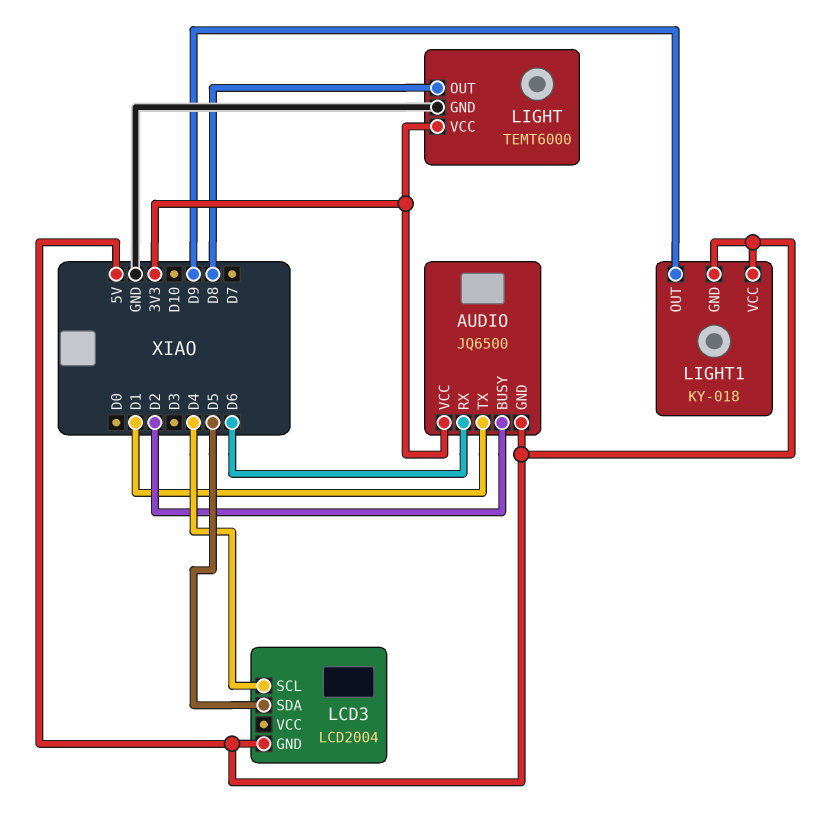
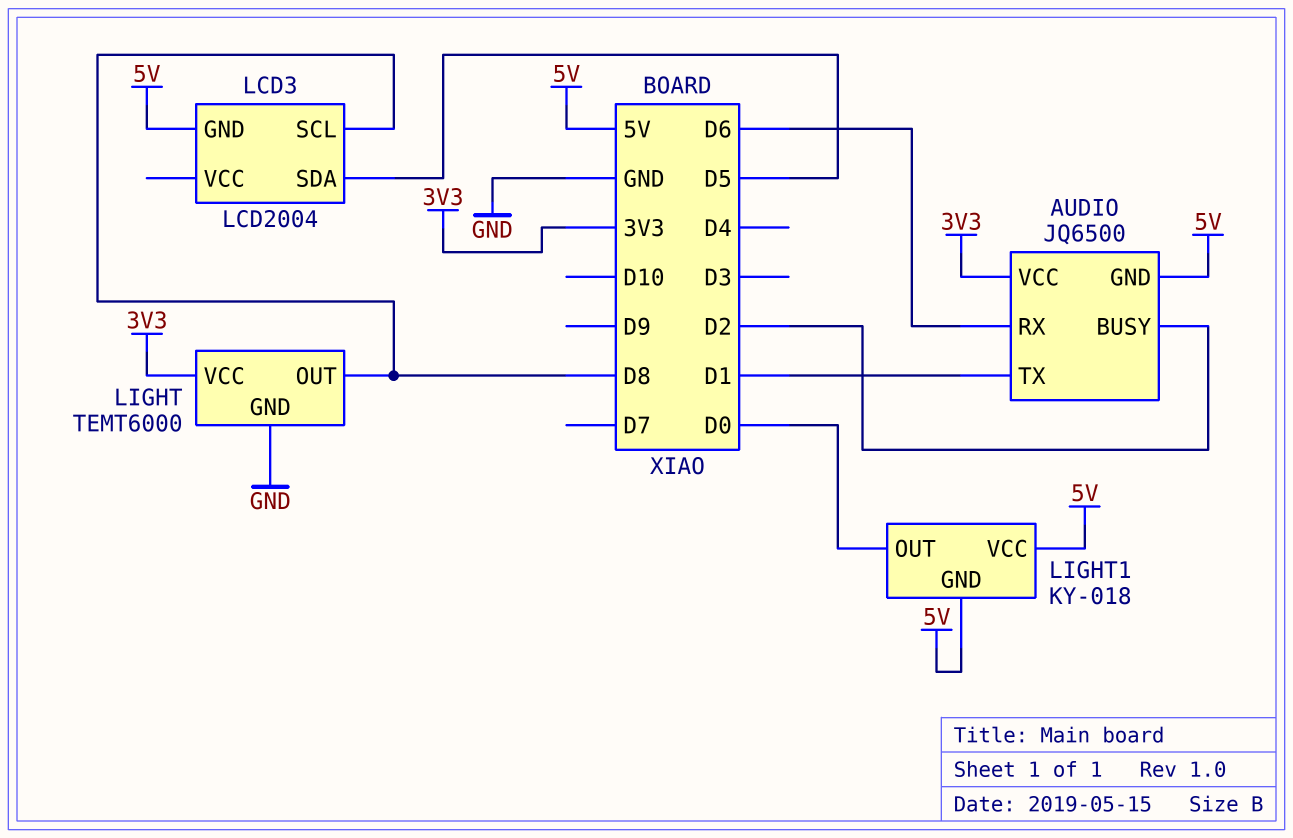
LCD3 pin SCL: D4 -> D8
LIGHT1 pin OUT: D9 -> D0

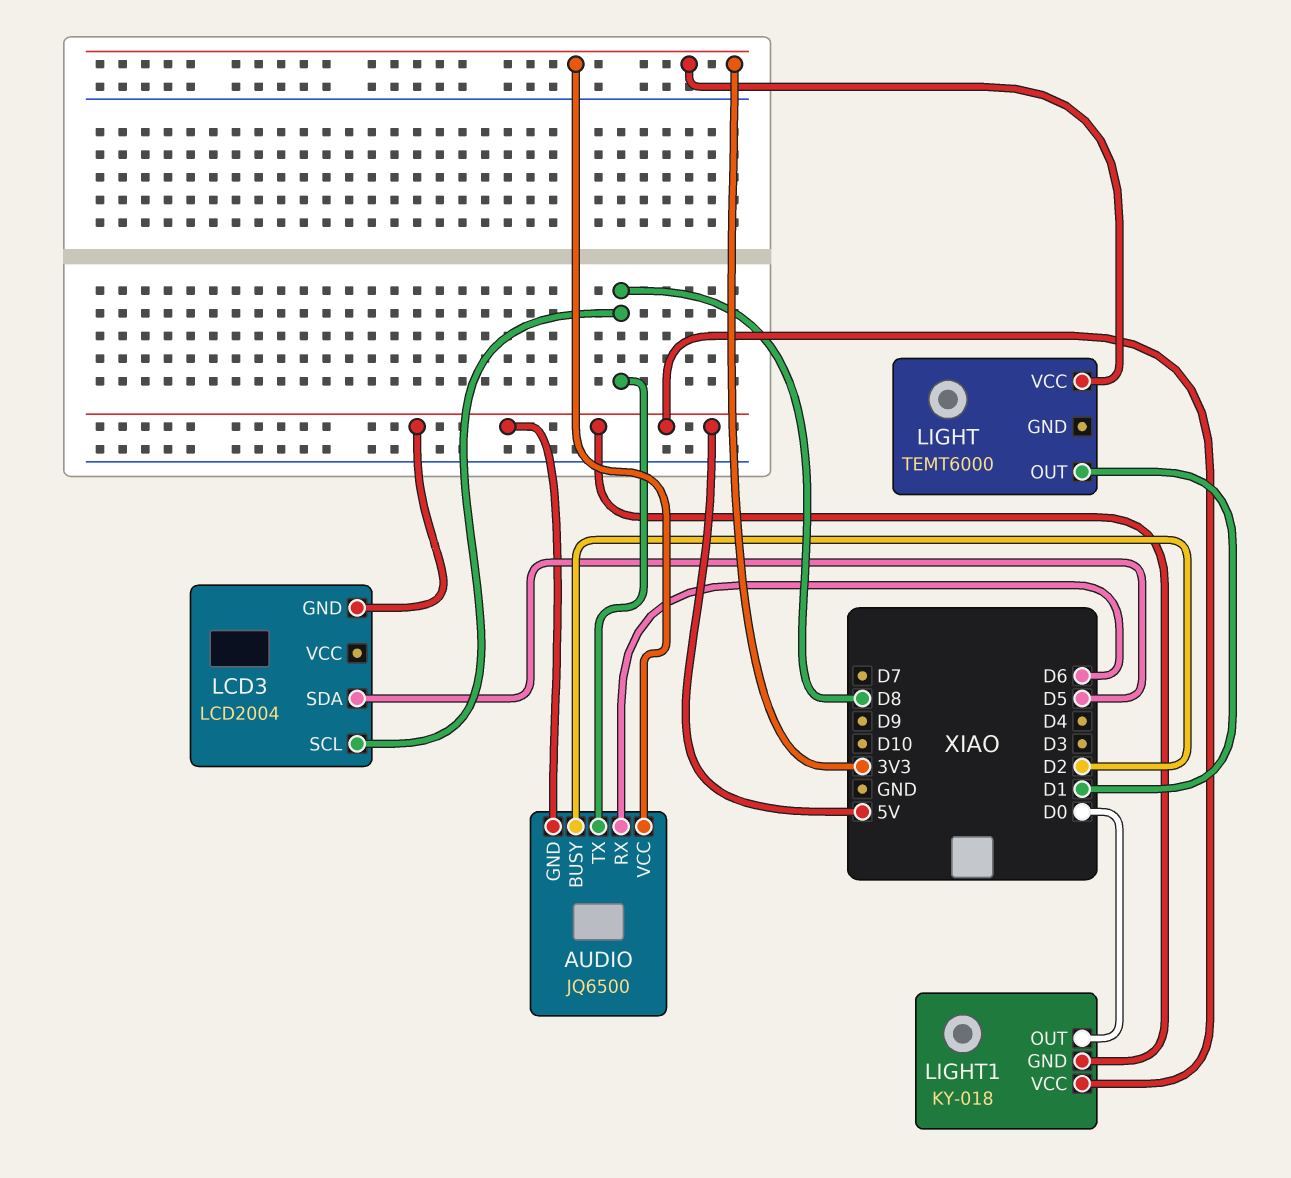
AUDIO pin TX: D1 -> D8
LIGHT pin GND: GND -> none
LIGHT pin OUT: D8 -> D1

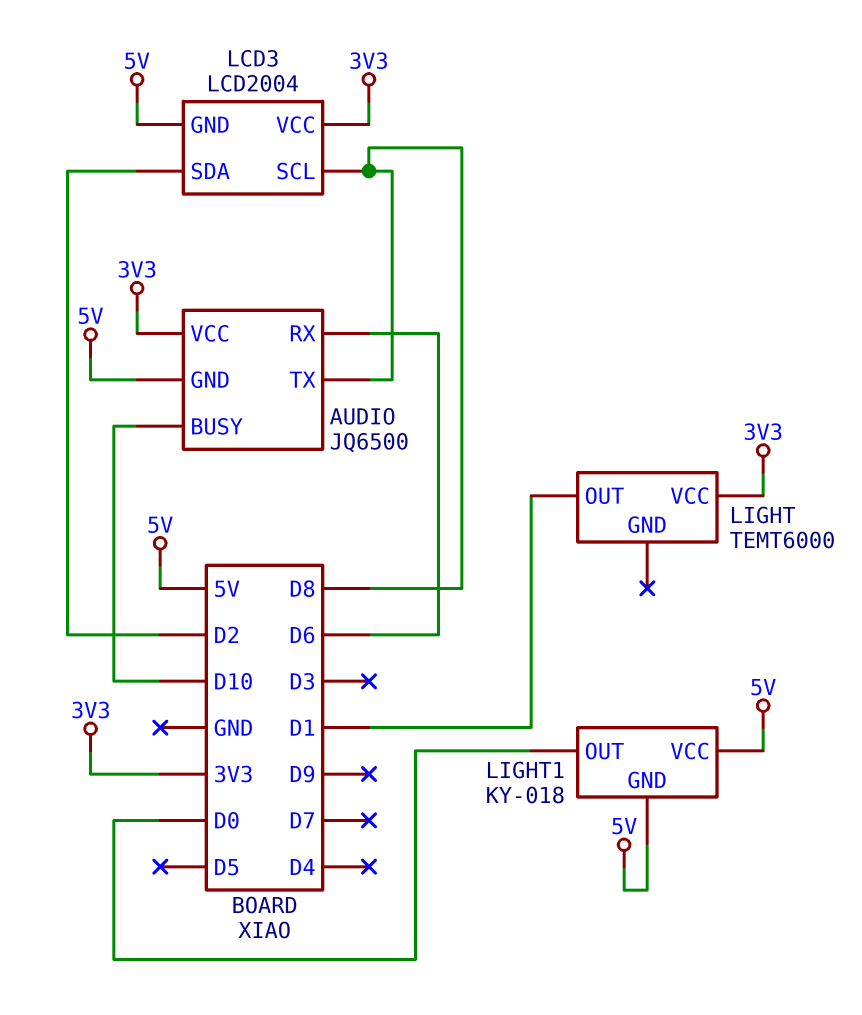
AUDIO pin BUSY: D2 -> D10
LCD3 pin SDA: D5 -> D2
LCD3 pin VCC: none -> 3V3

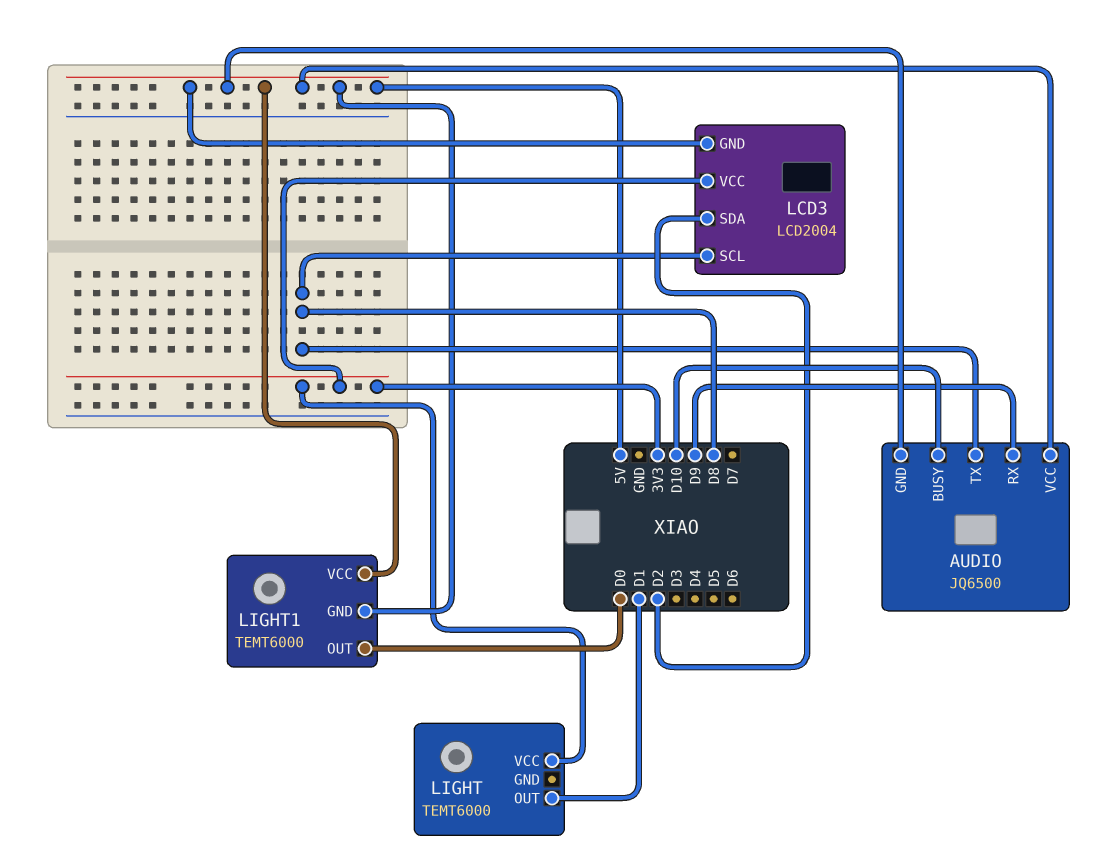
AUDIO pin RX: D6 -> D9
AUDIO pin VCC: 3V3 -> 5V
LIGHT1: KY-018 -> TEMT6000

